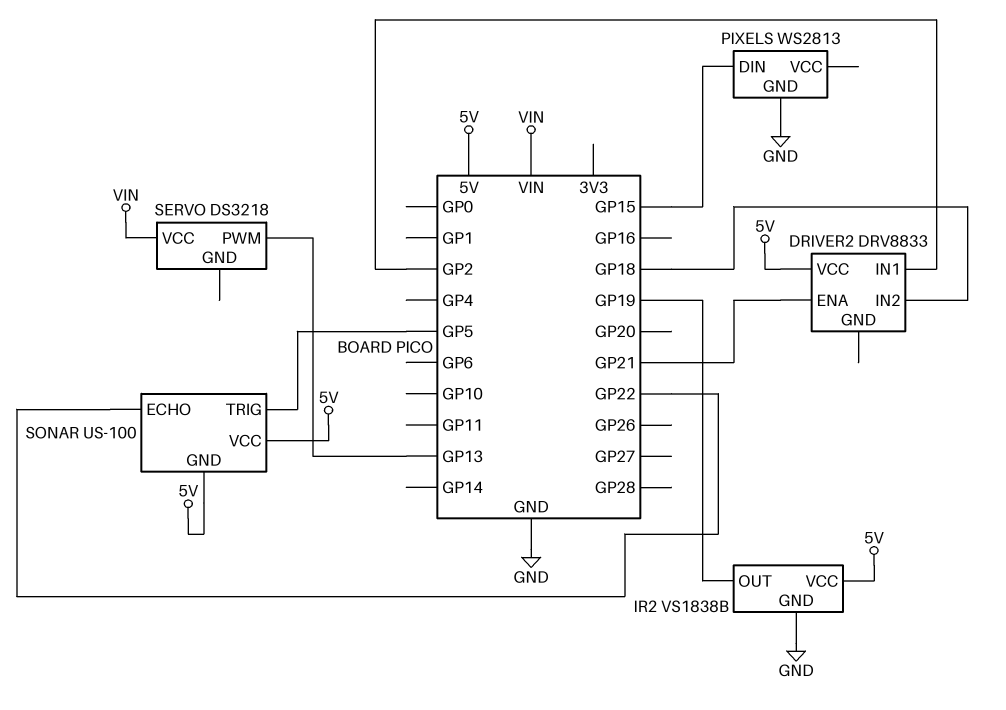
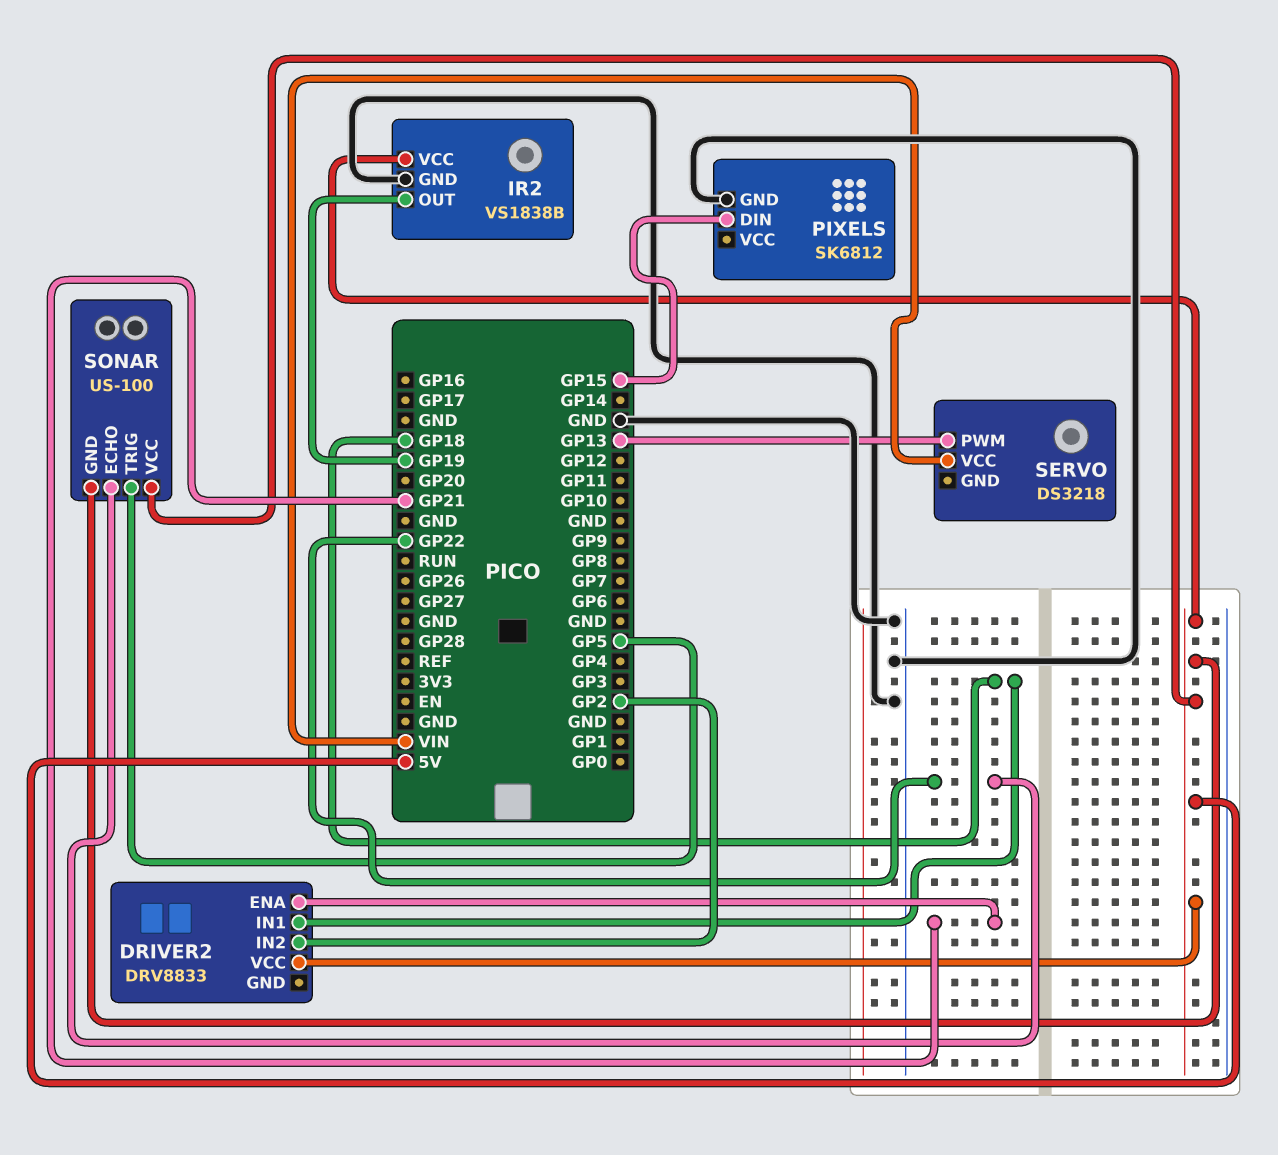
DRIVER2 pin IN1: GP2 -> GP18
DRIVER2 pin IN2: GP18 -> GP2
PIXELS: WS2813 -> SK6812

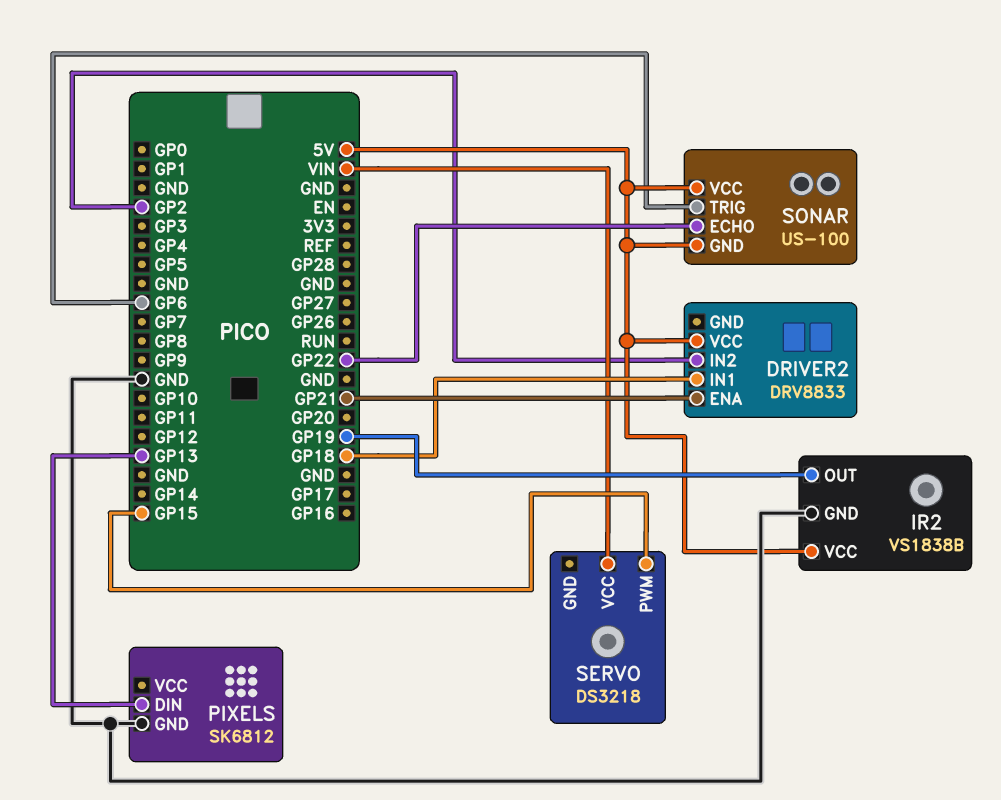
PIXELS pin DIN: GP15 -> GP13
SERVO pin PWM: GP13 -> GP15
SONAR pin TRIG: GP5 -> GP6

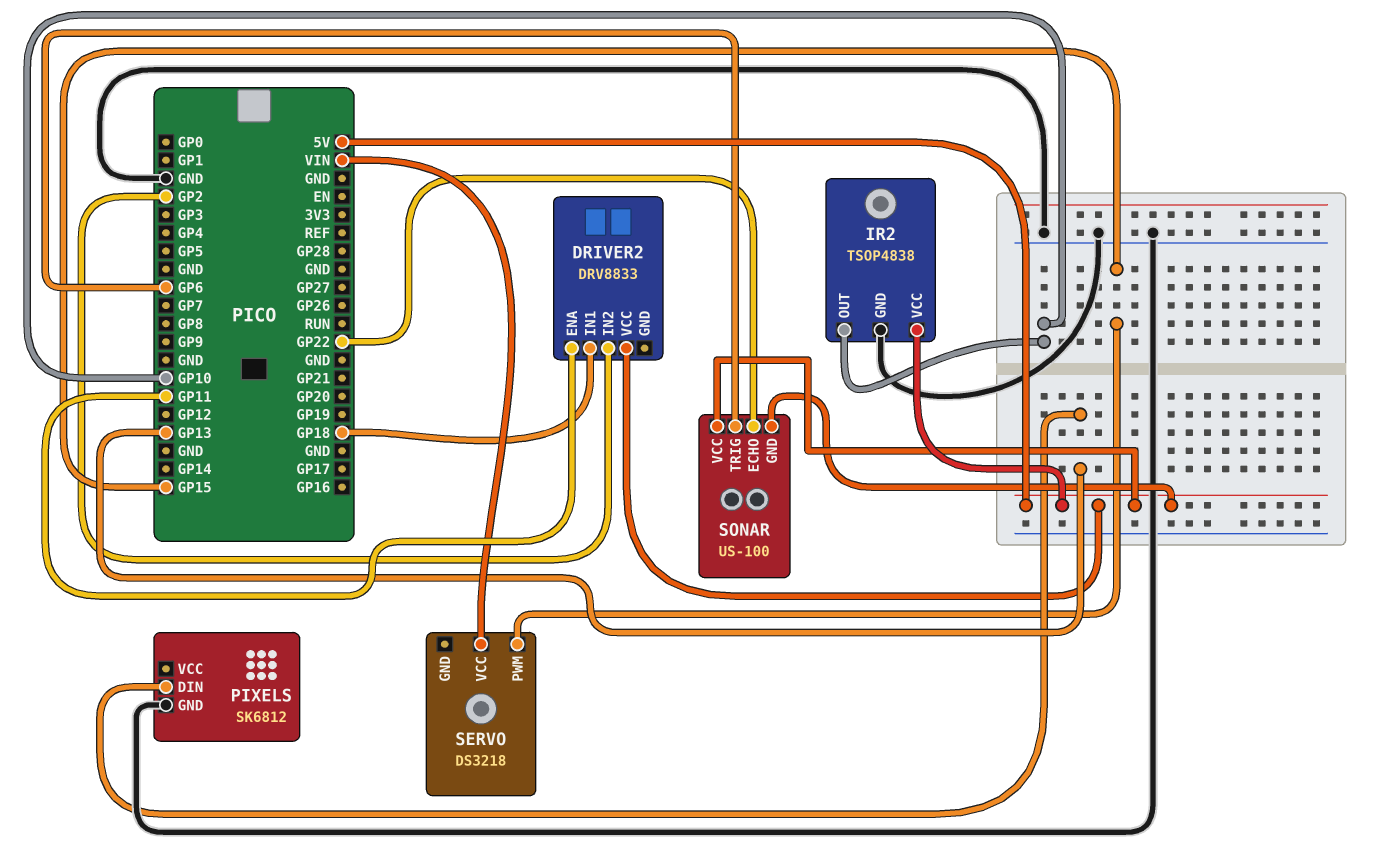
DRIVER2 pin ENA: GP21 -> GP11
IR2: VS1838B -> TSOP4838
IR2 pin OUT: GP19 -> GP10

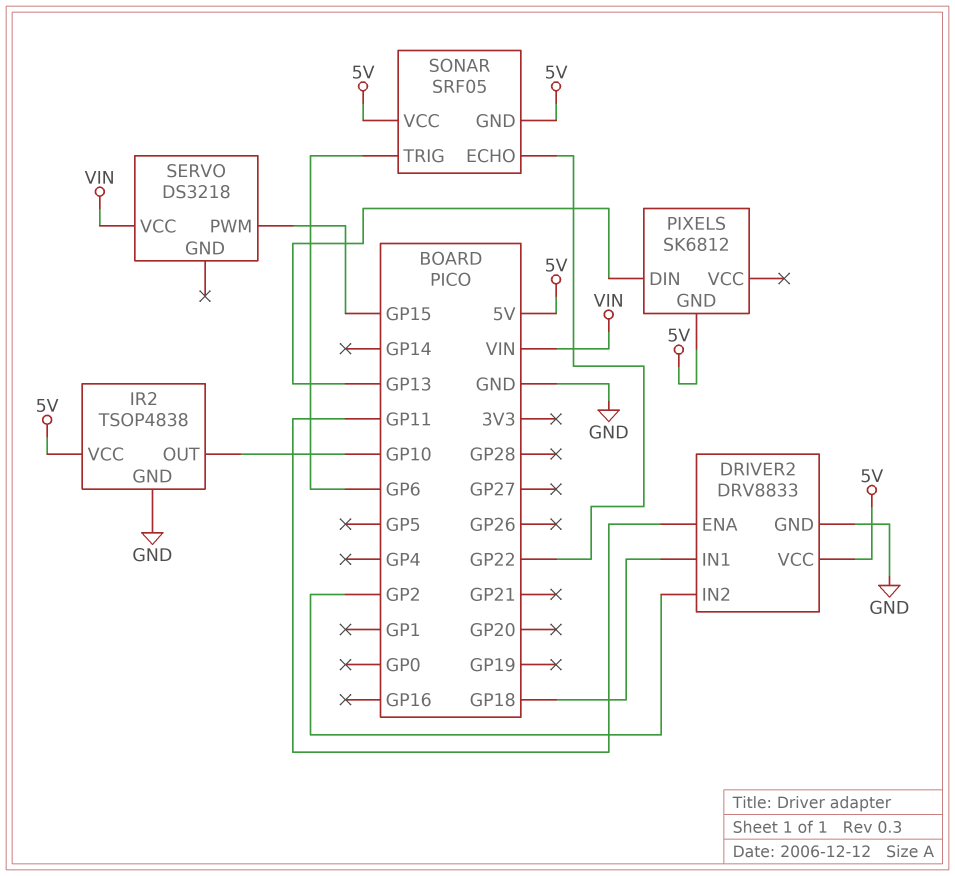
DRIVER2 pin GND: none -> GND
PIXELS pin GND: GND -> 5V
SONAR: US-100 -> SRF05

